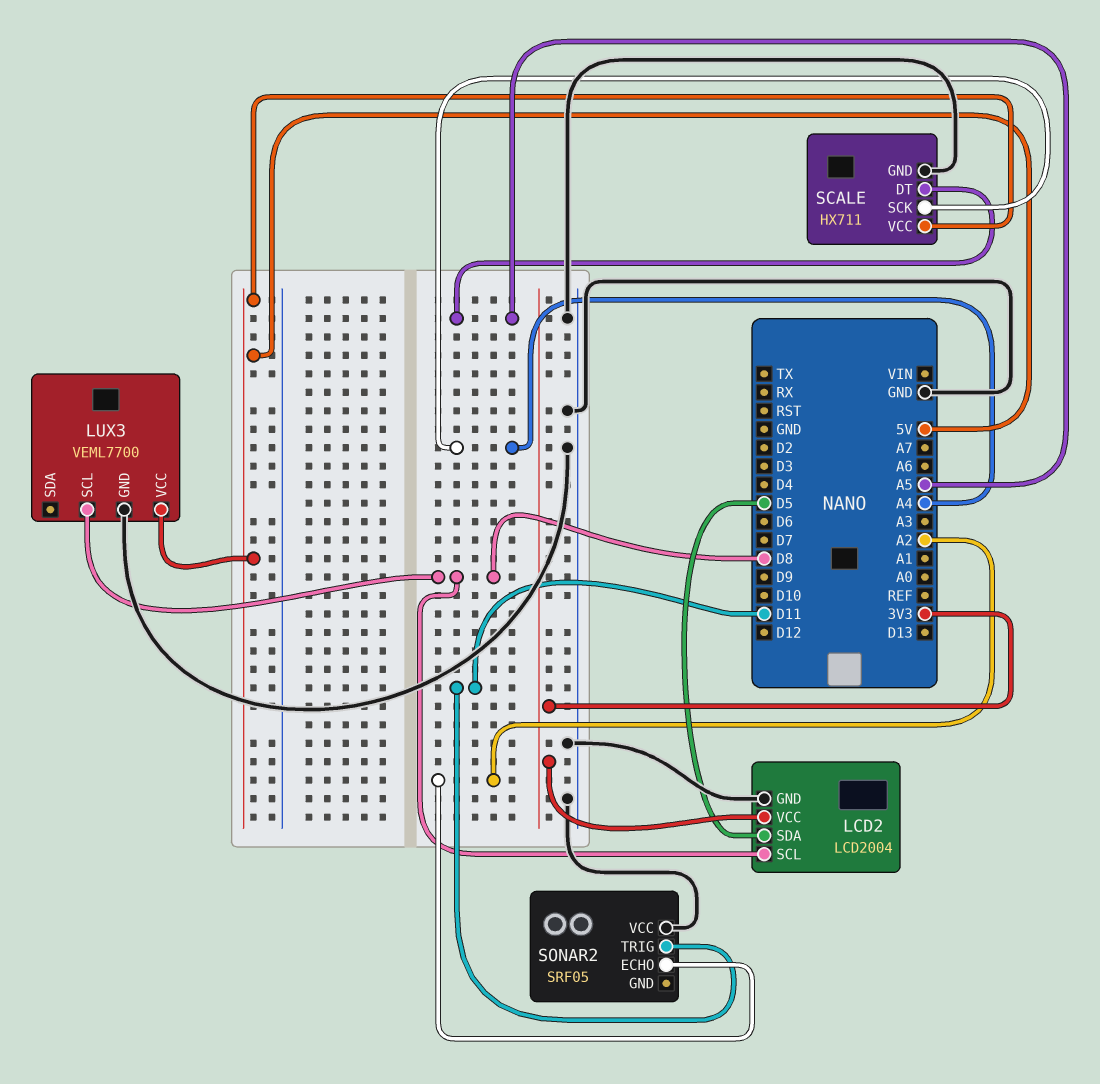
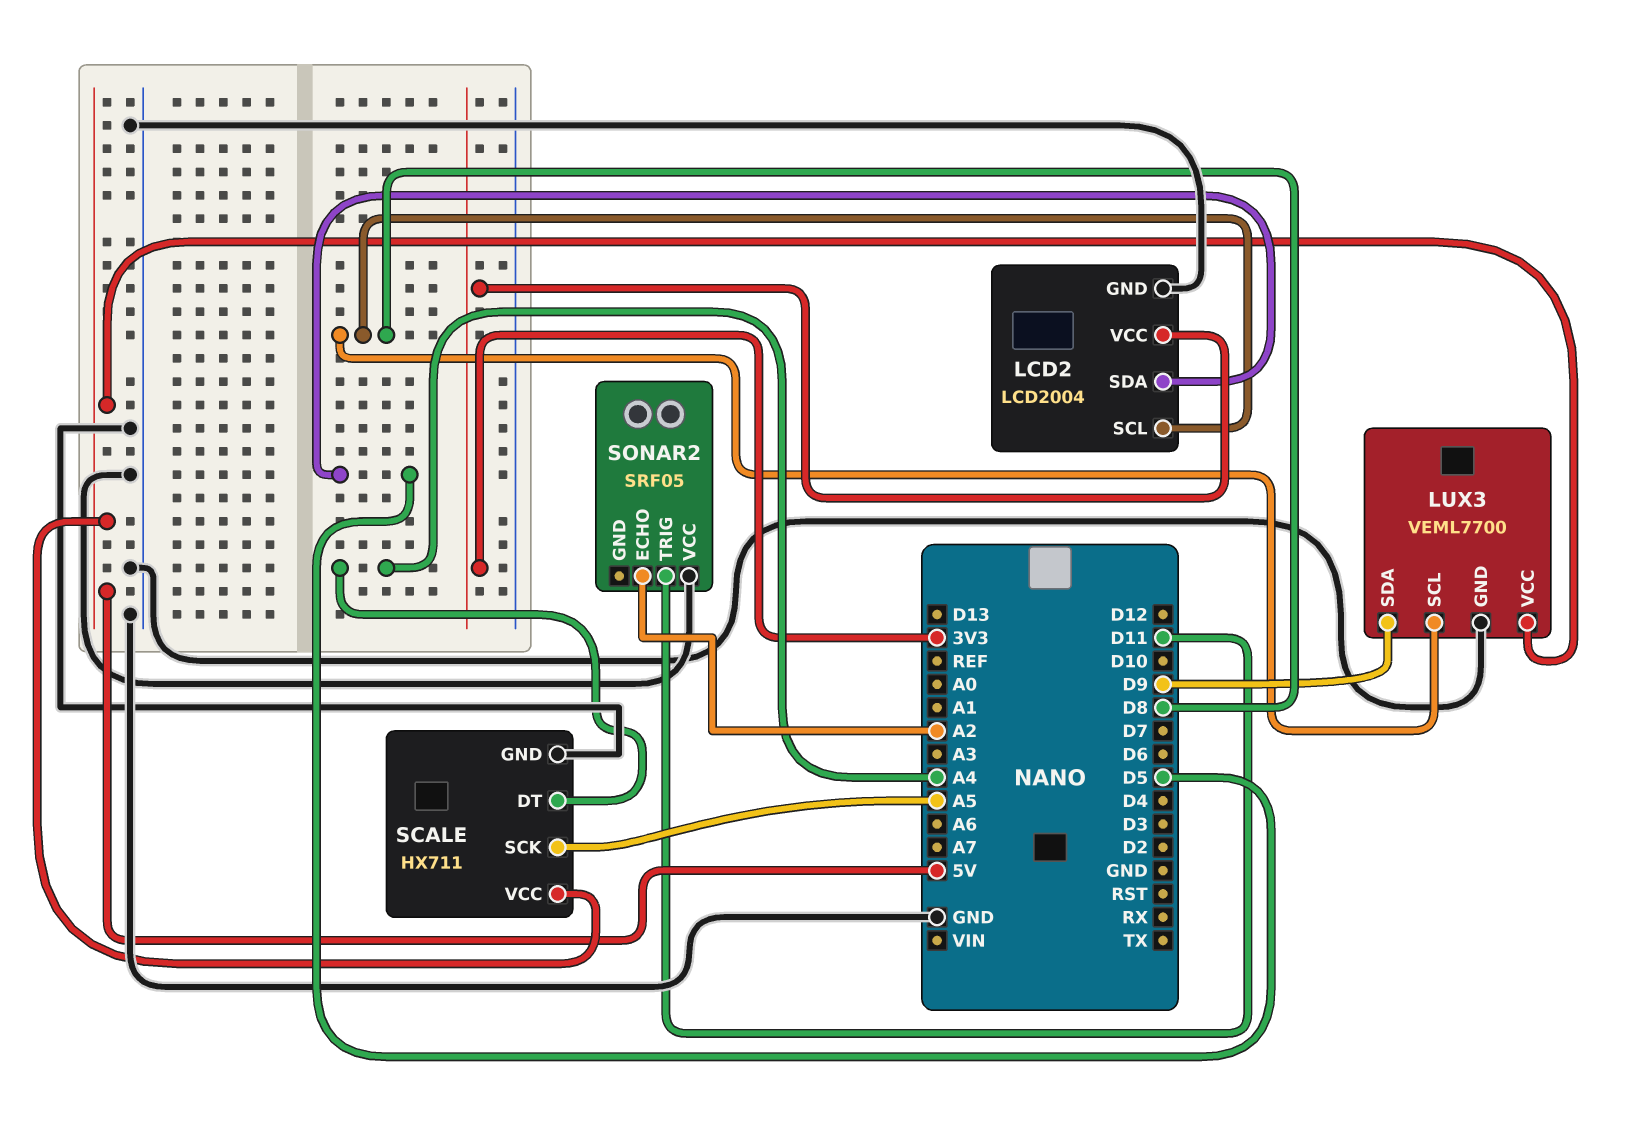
LUX3 pin SDA: none -> D9
SCALE pin DT: A5 -> A4
SCALE pin SCK: A4 -> A5

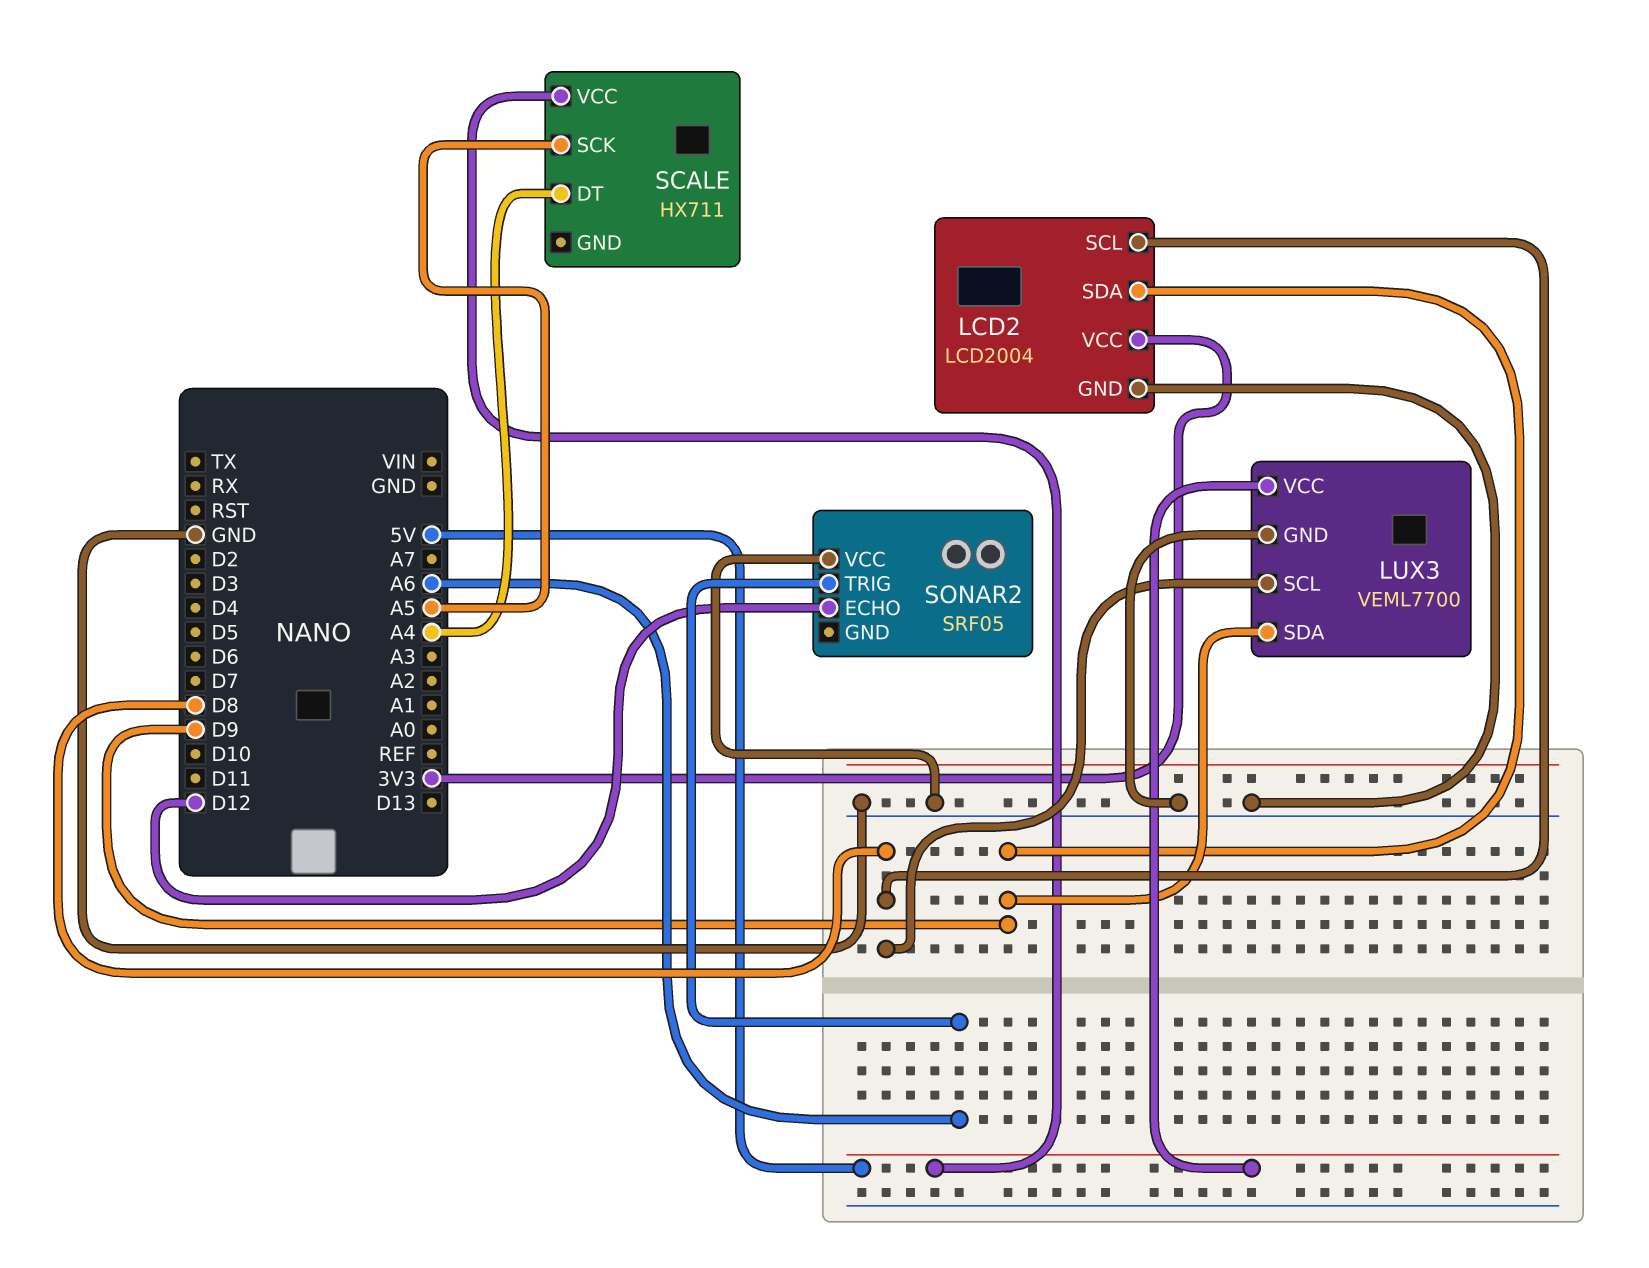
LCD2 pin SDA: D5 -> D9
SCALE pin GND: GND -> none
SONAR2 pin ECHO: A2 -> D12
SONAR2 pin TRIG: D11 -> A6

